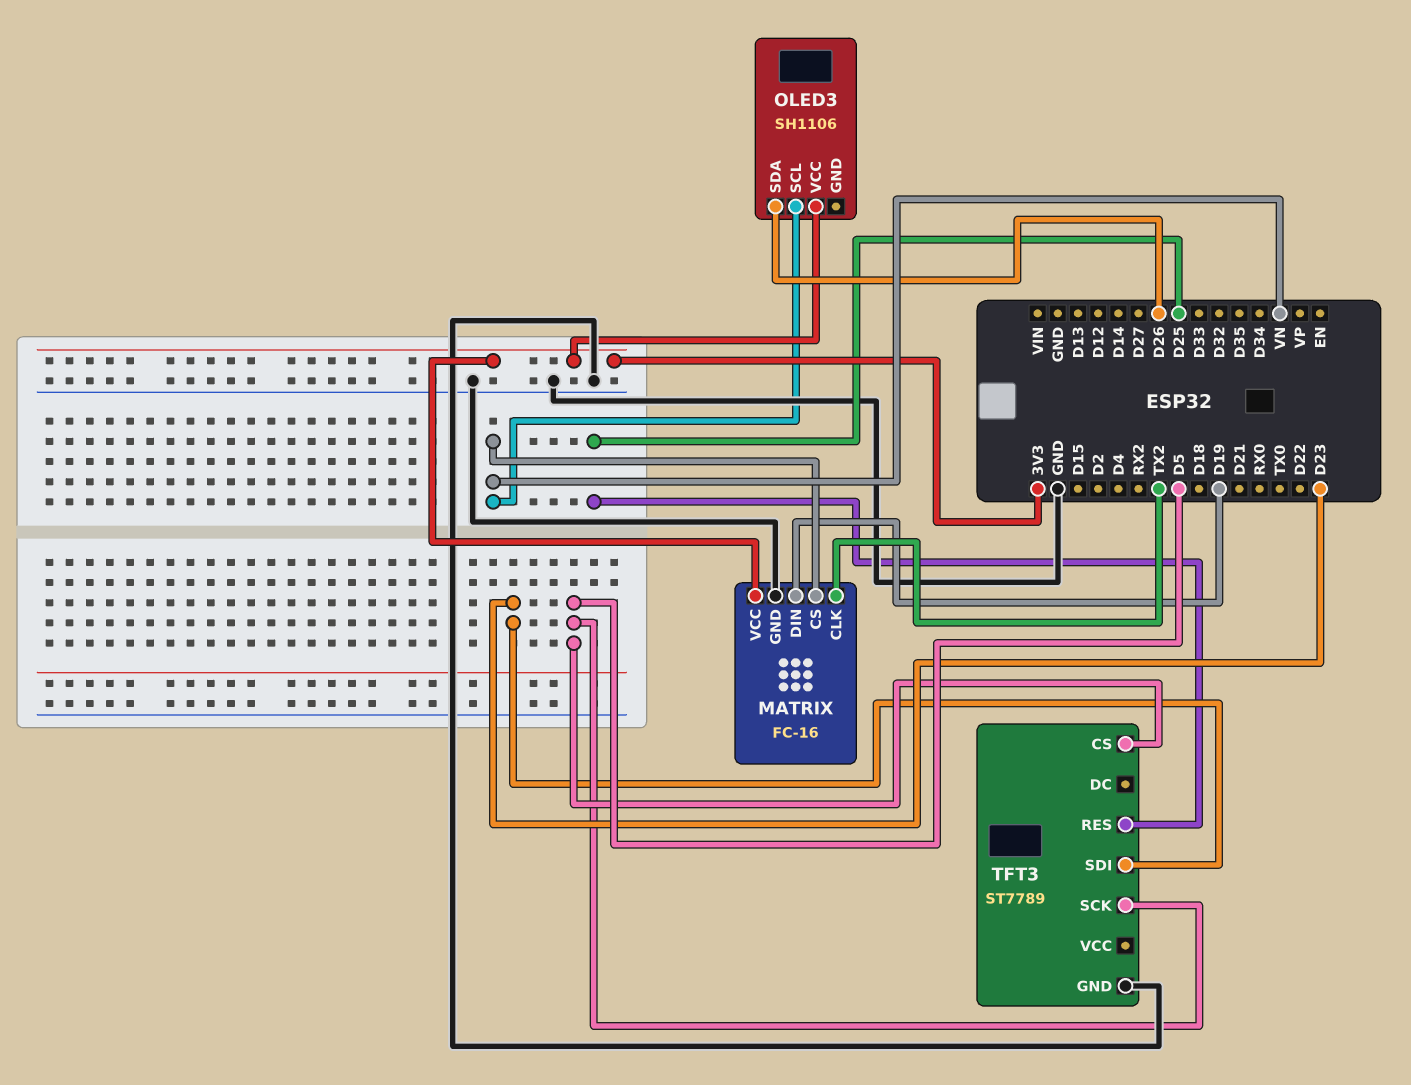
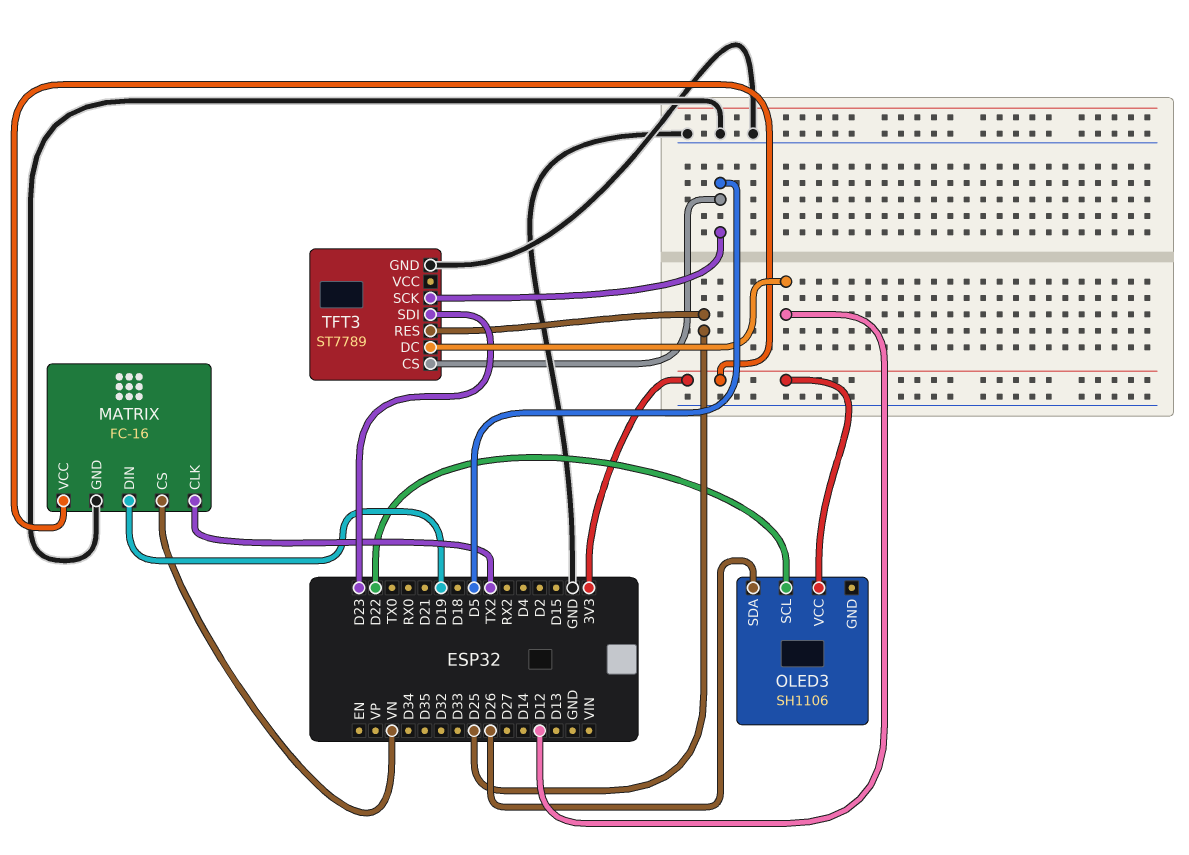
OLED3 pin SCL: VN -> D22
TFT3 pin DC: none -> D12

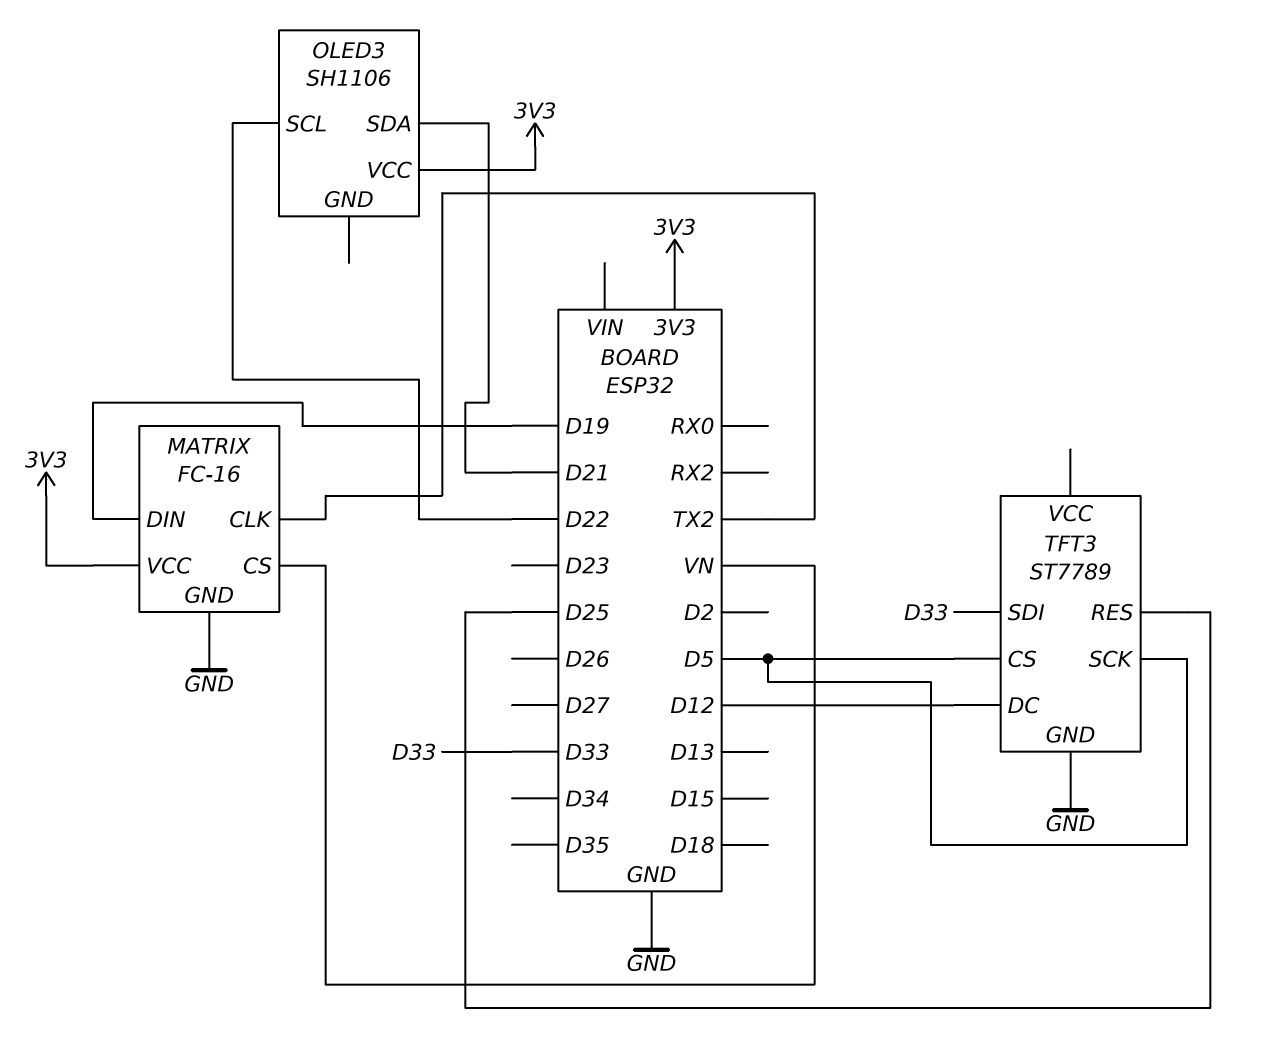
OLED3 pin SDA: D26 -> D21
TFT3 pin SDI: D23 -> D33

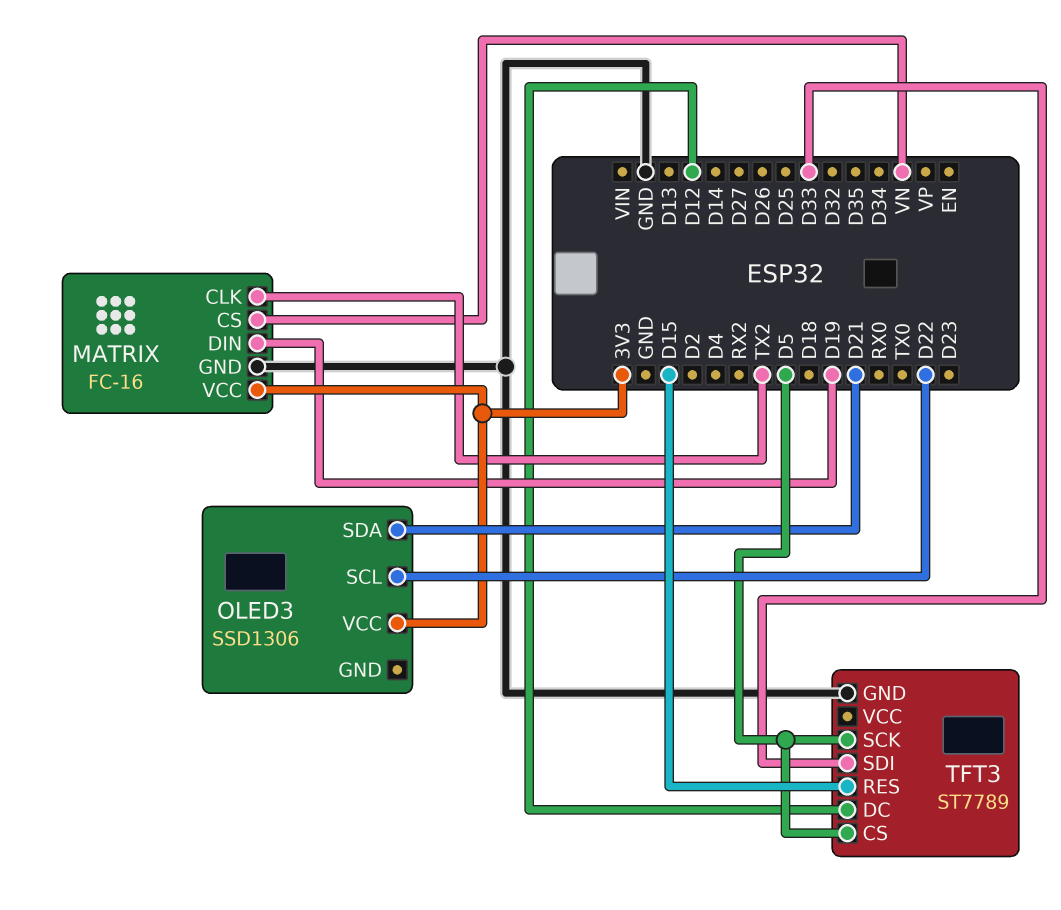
OLED3: SH1106 -> SSD1306
TFT3 pin RES: D25 -> D15

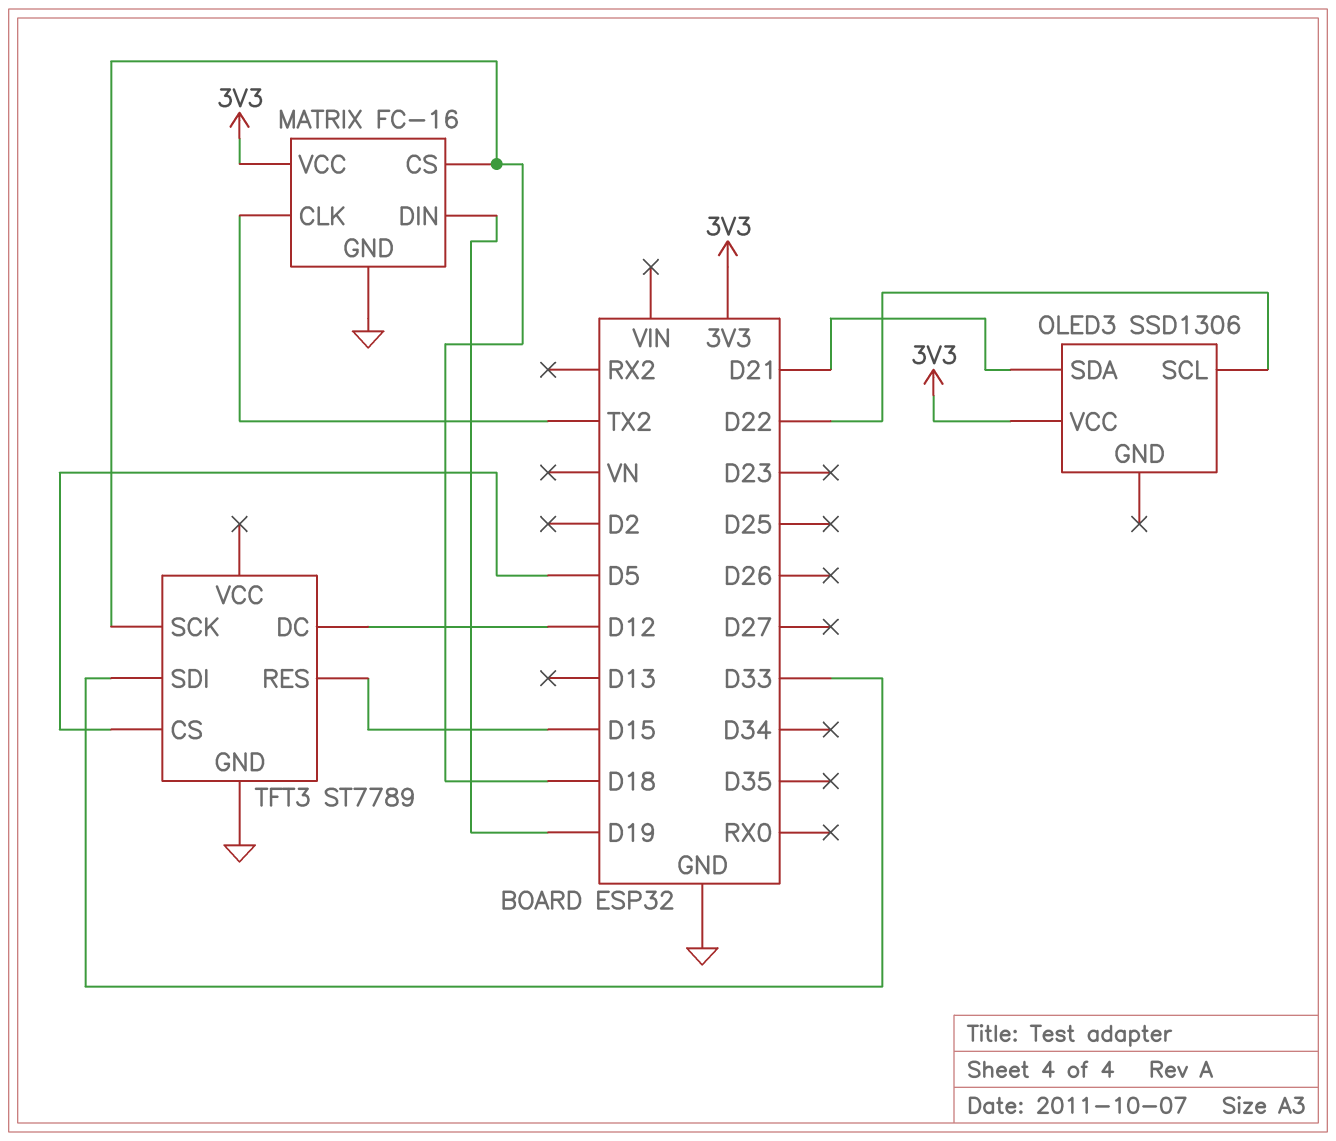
MATRIX pin CS: VN -> D18
TFT3 pin SCK: D5 -> D18

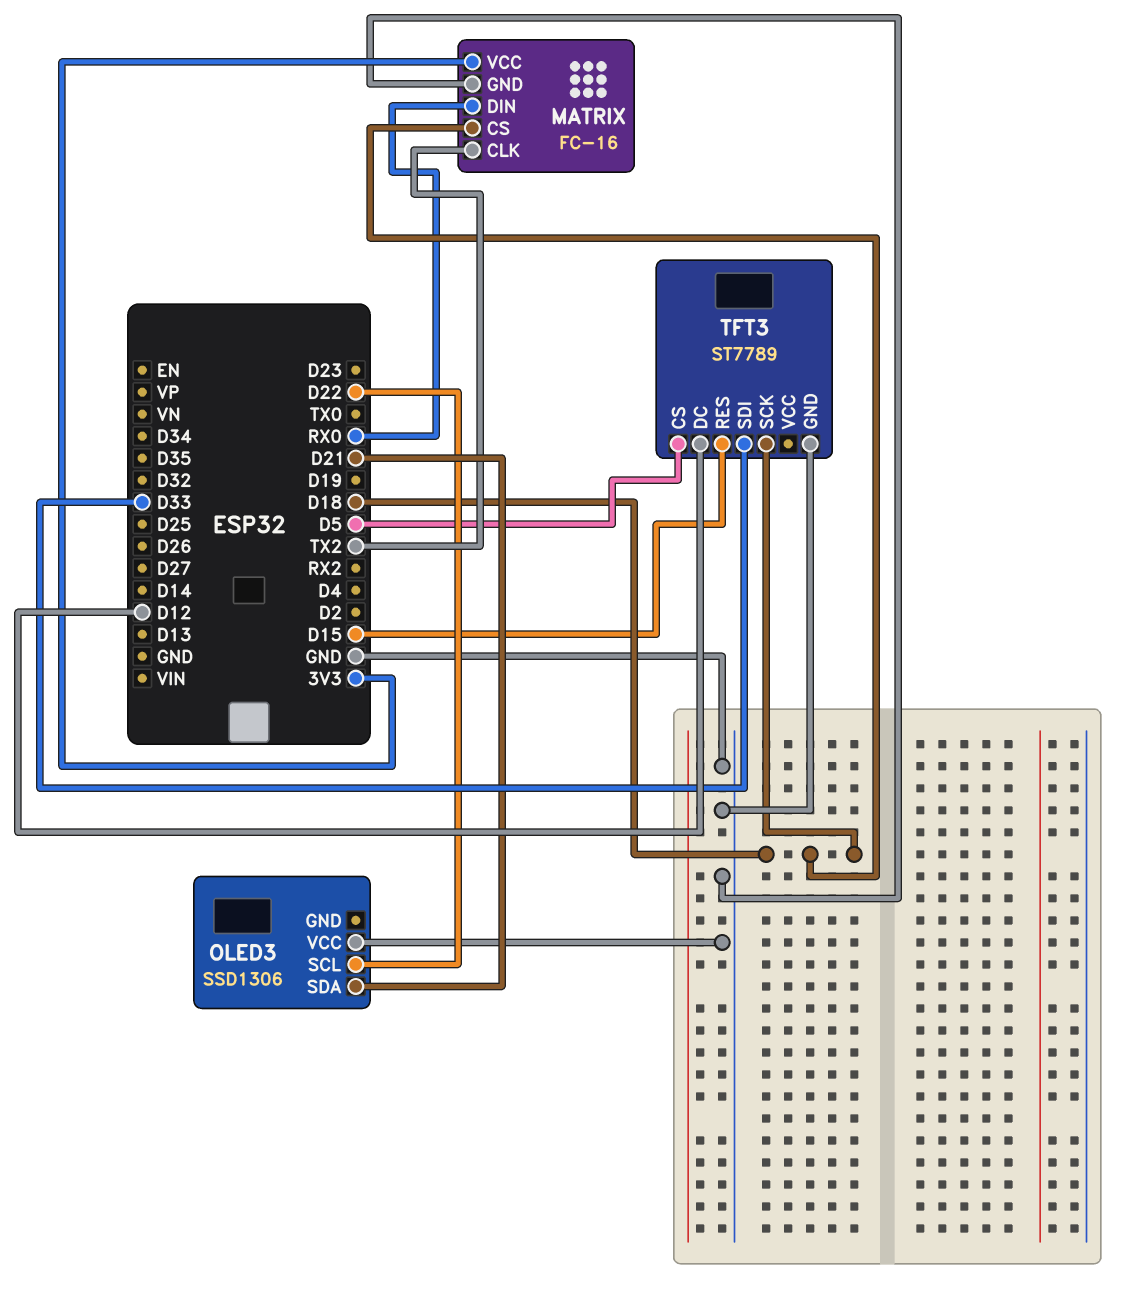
MATRIX pin DIN: D19 -> RX0
OLED3 pin VCC: 3V3 -> GND

